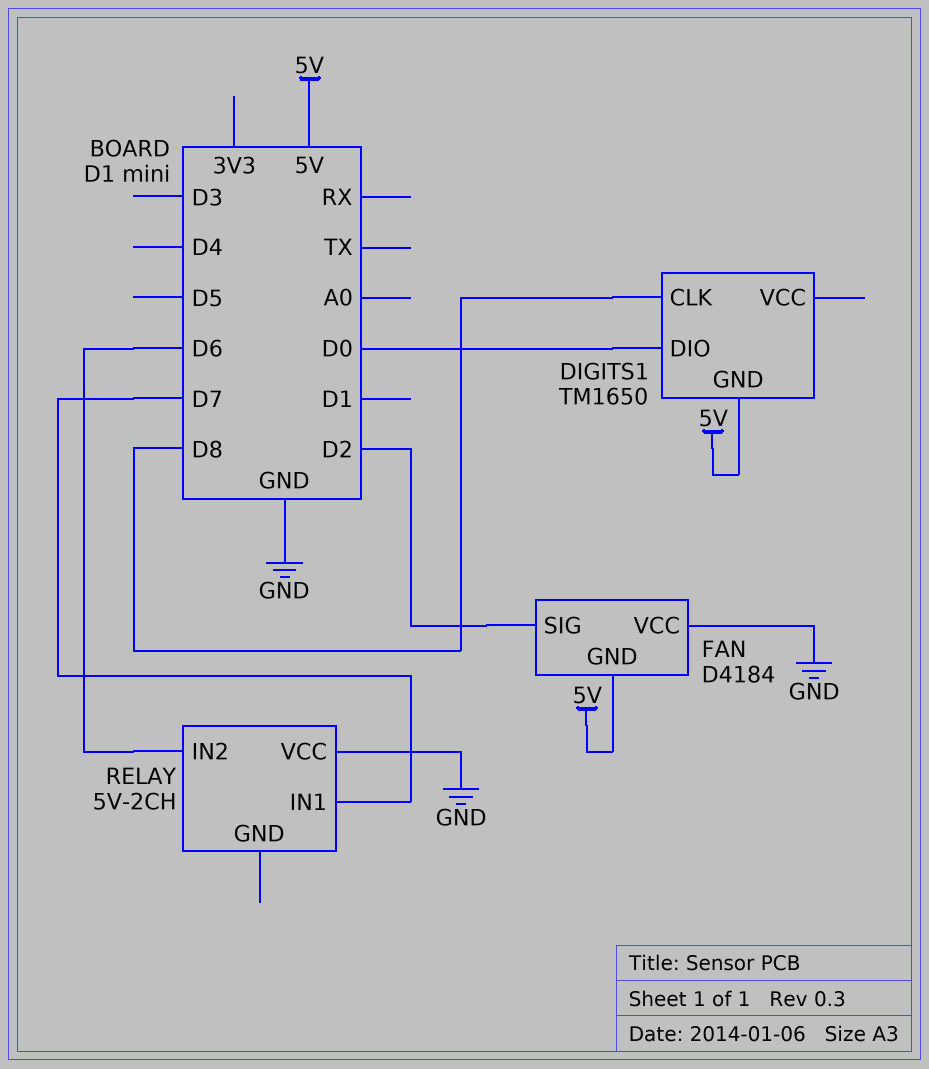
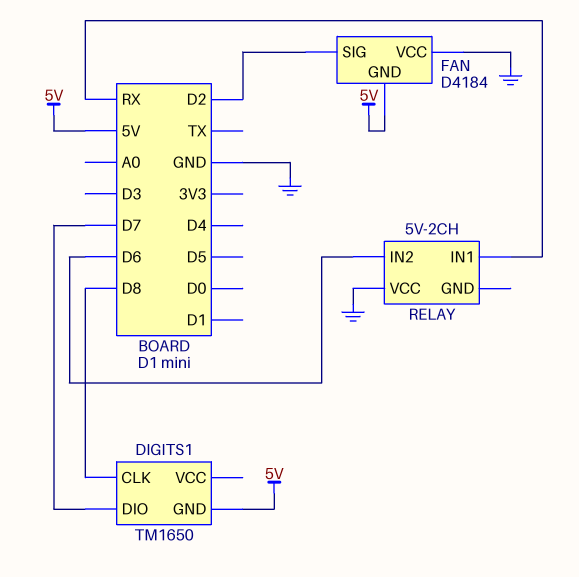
DIGITS1 pin DIO: D0 -> D7
RELAY pin IN1: D7 -> RX

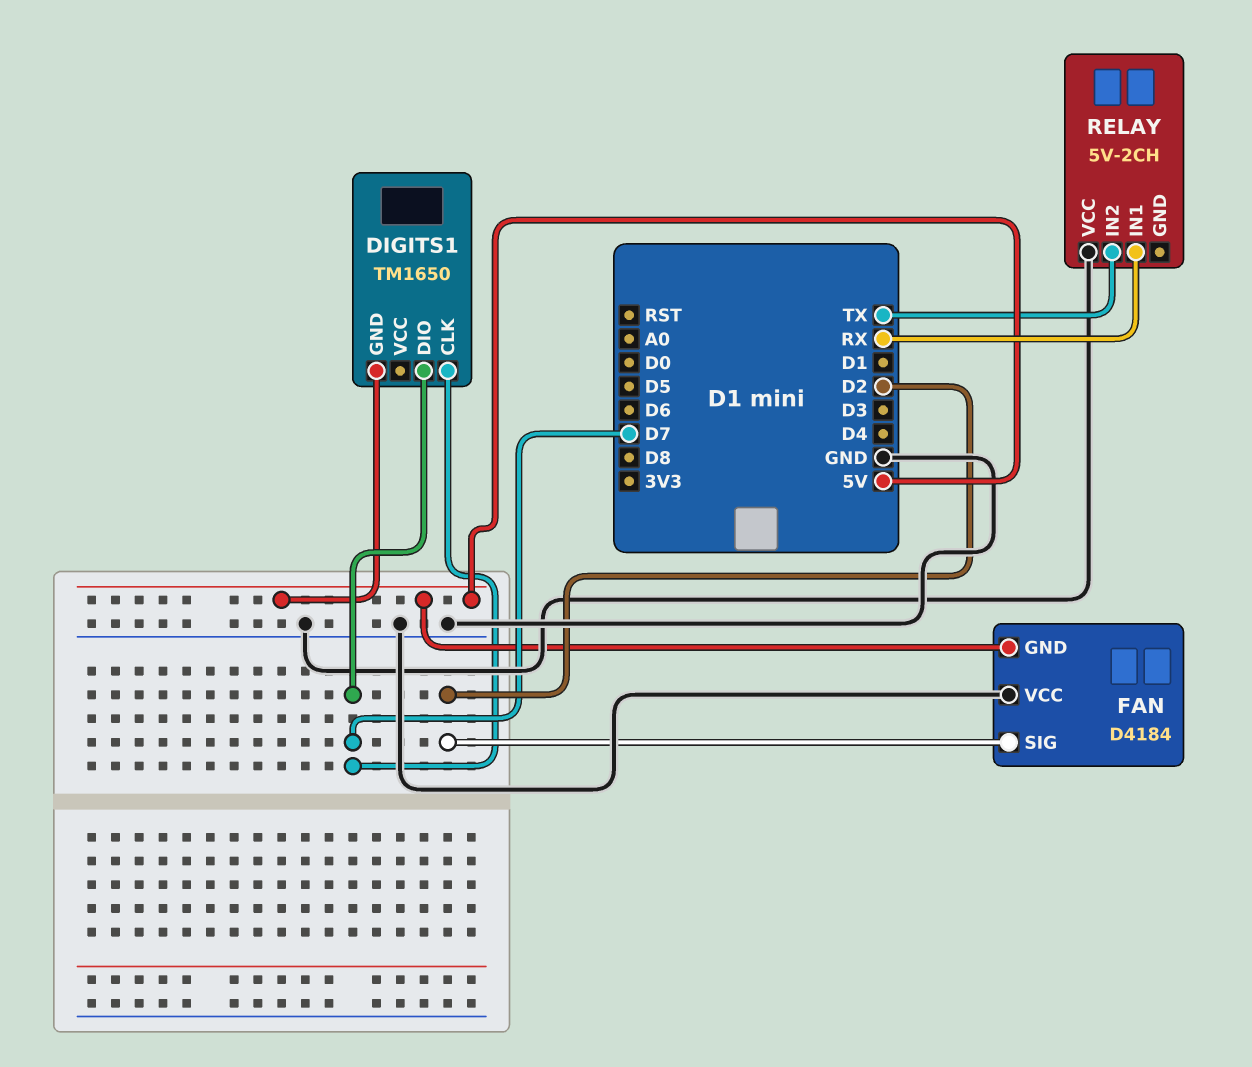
DIGITS1 pin CLK: D8 -> D7
RELAY pin IN2: D6 -> TX

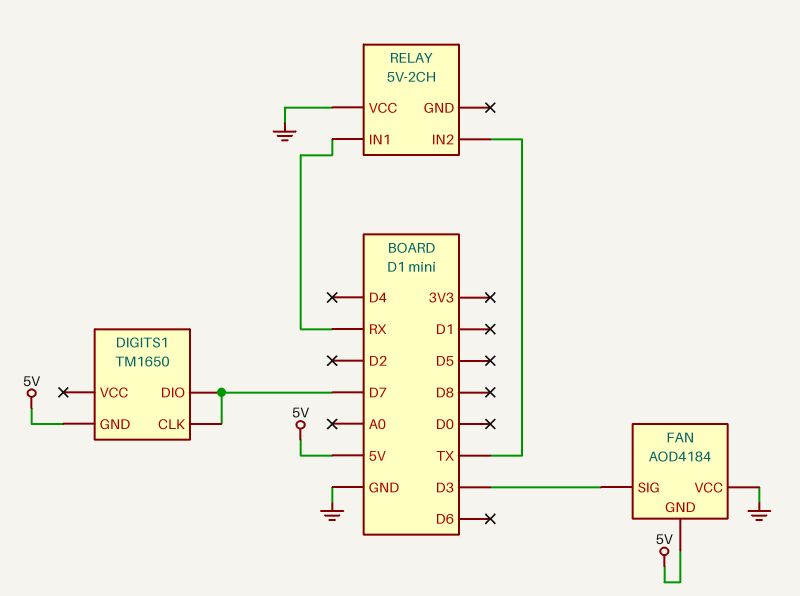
FAN: D4184 -> AOD4184
FAN pin SIG: D2 -> D3

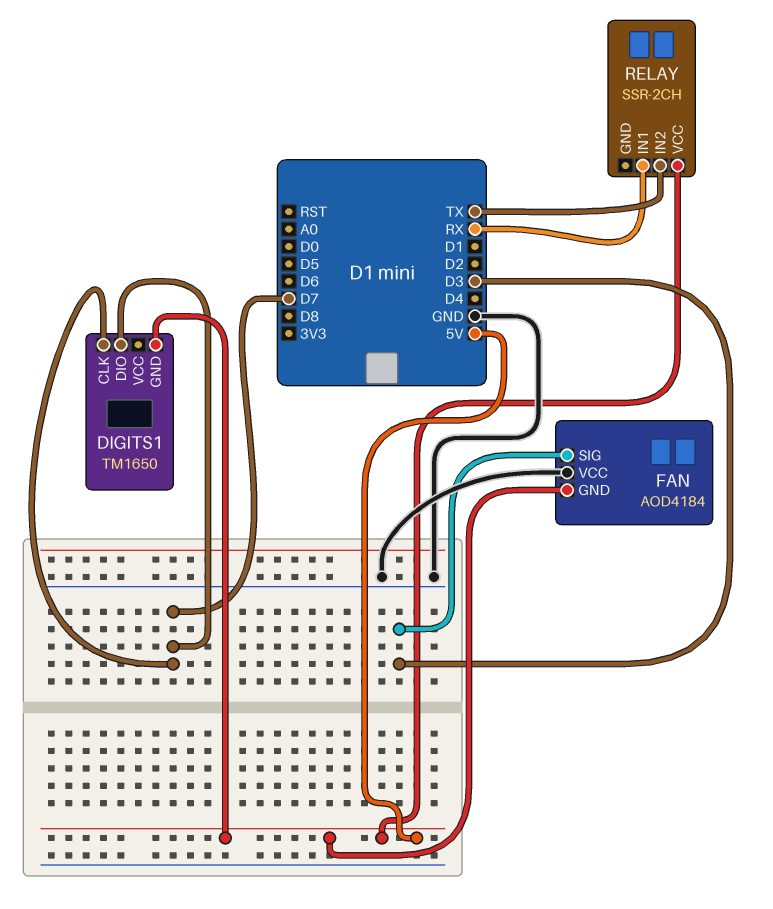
RELAY: 5V-2CH -> SSR-2CH
RELAY pin VCC: GND -> 5V

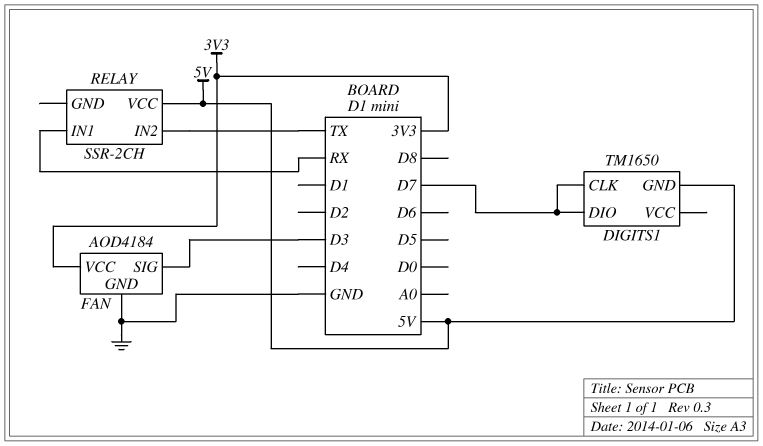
FAN pin GND: 5V -> GND
FAN pin VCC: GND -> 3V3

